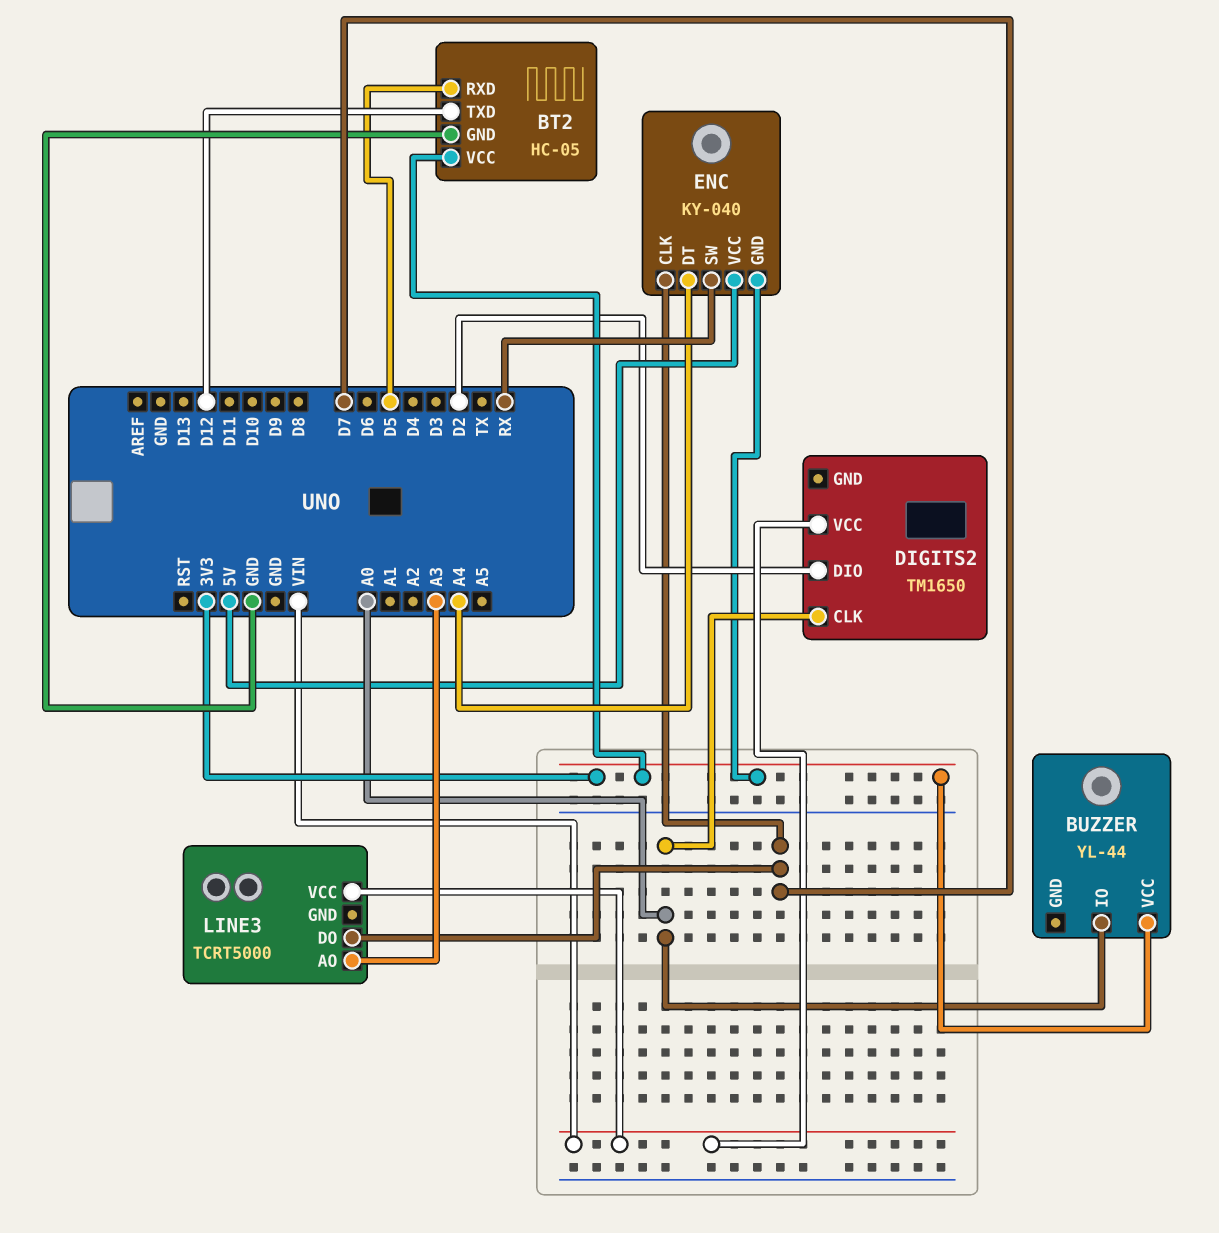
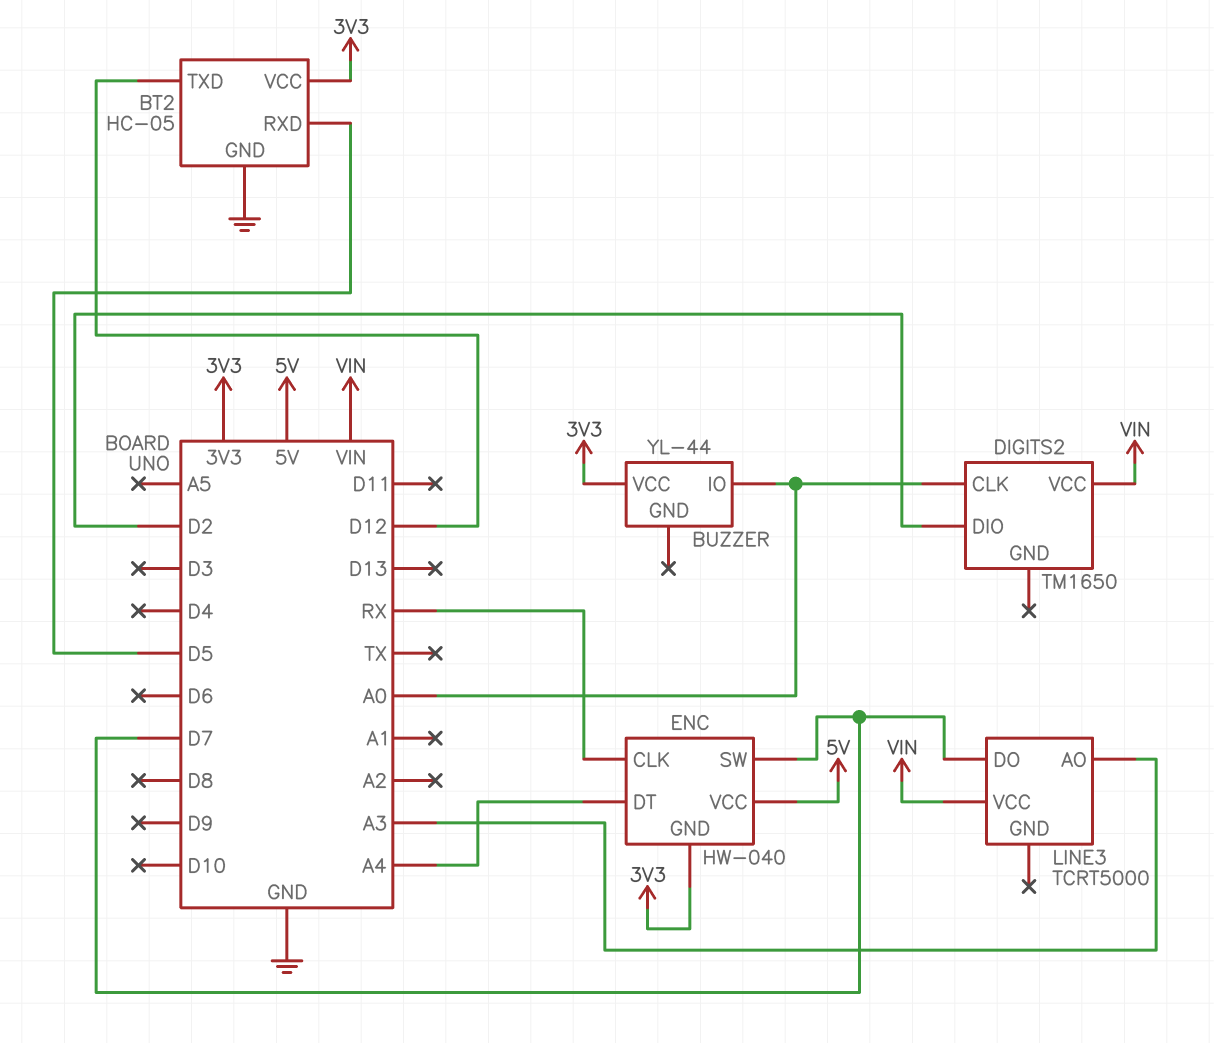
ENC: KY-040 -> HW-040
ENC pin CLK: D7 -> RX
ENC pin SW: RX -> D7

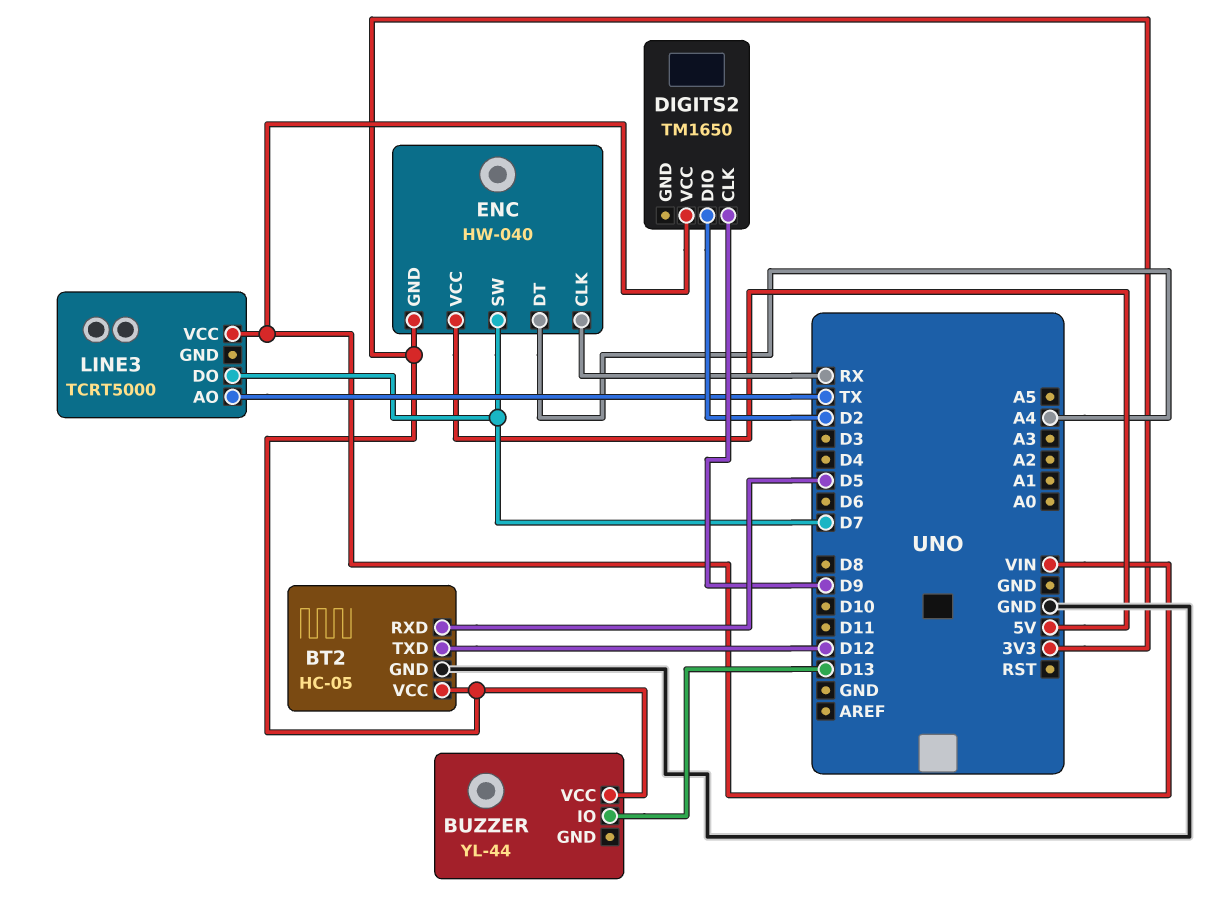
BUZZER pin IO: A0 -> D13
DIGITS2 pin CLK: A0 -> D9
LINE3 pin AO: A3 -> TX

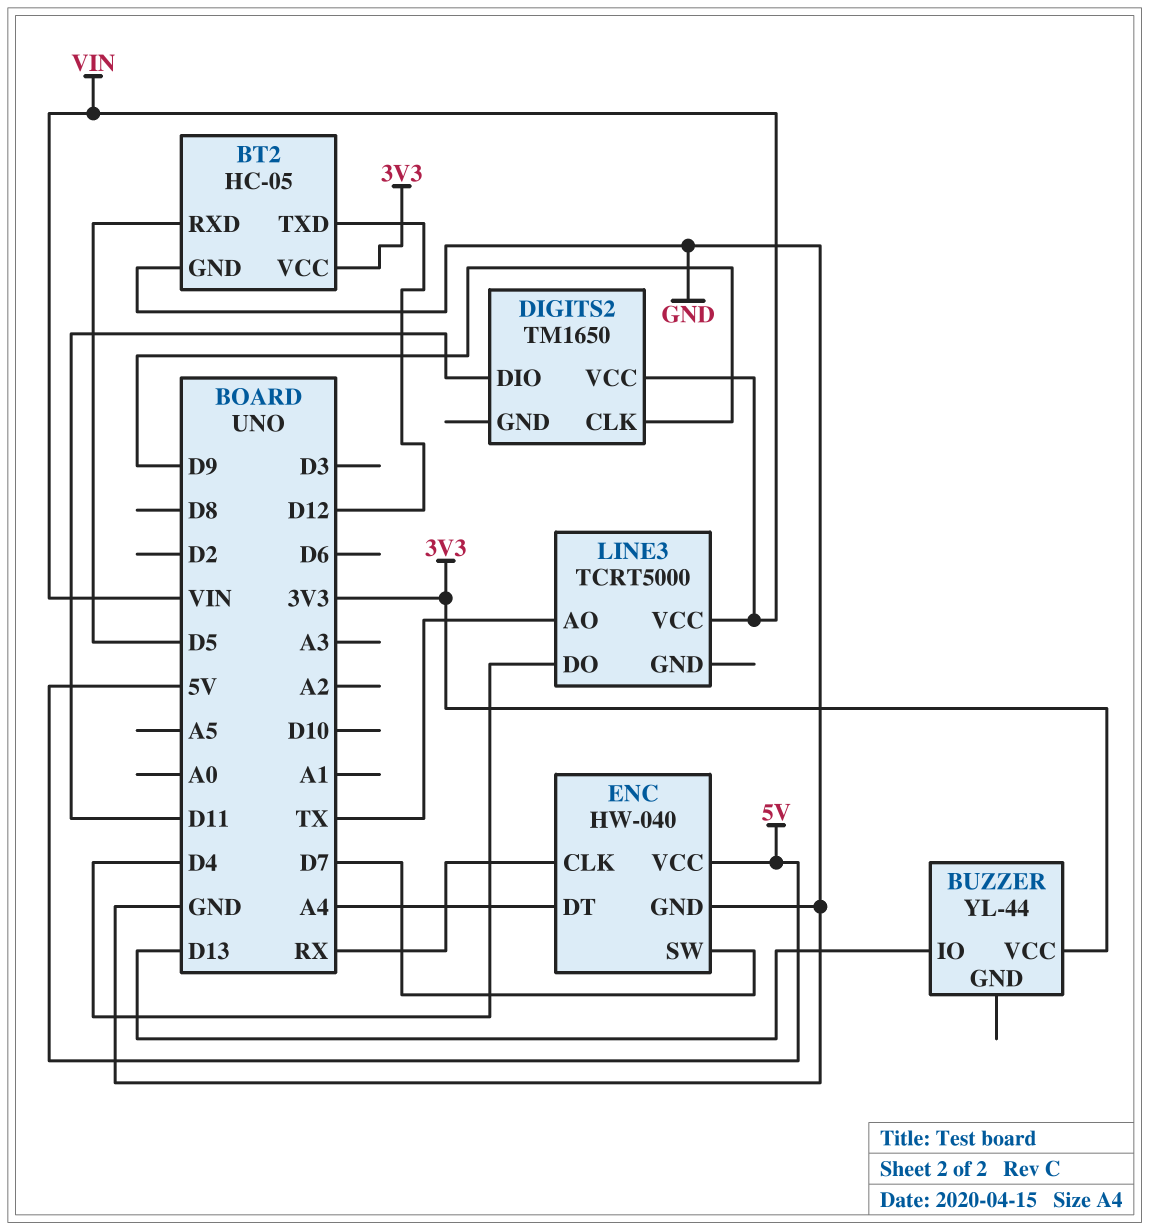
DIGITS2 pin DIO: D2 -> D11
ENC pin GND: 3V3 -> GND
LINE3 pin DO: D7 -> D4

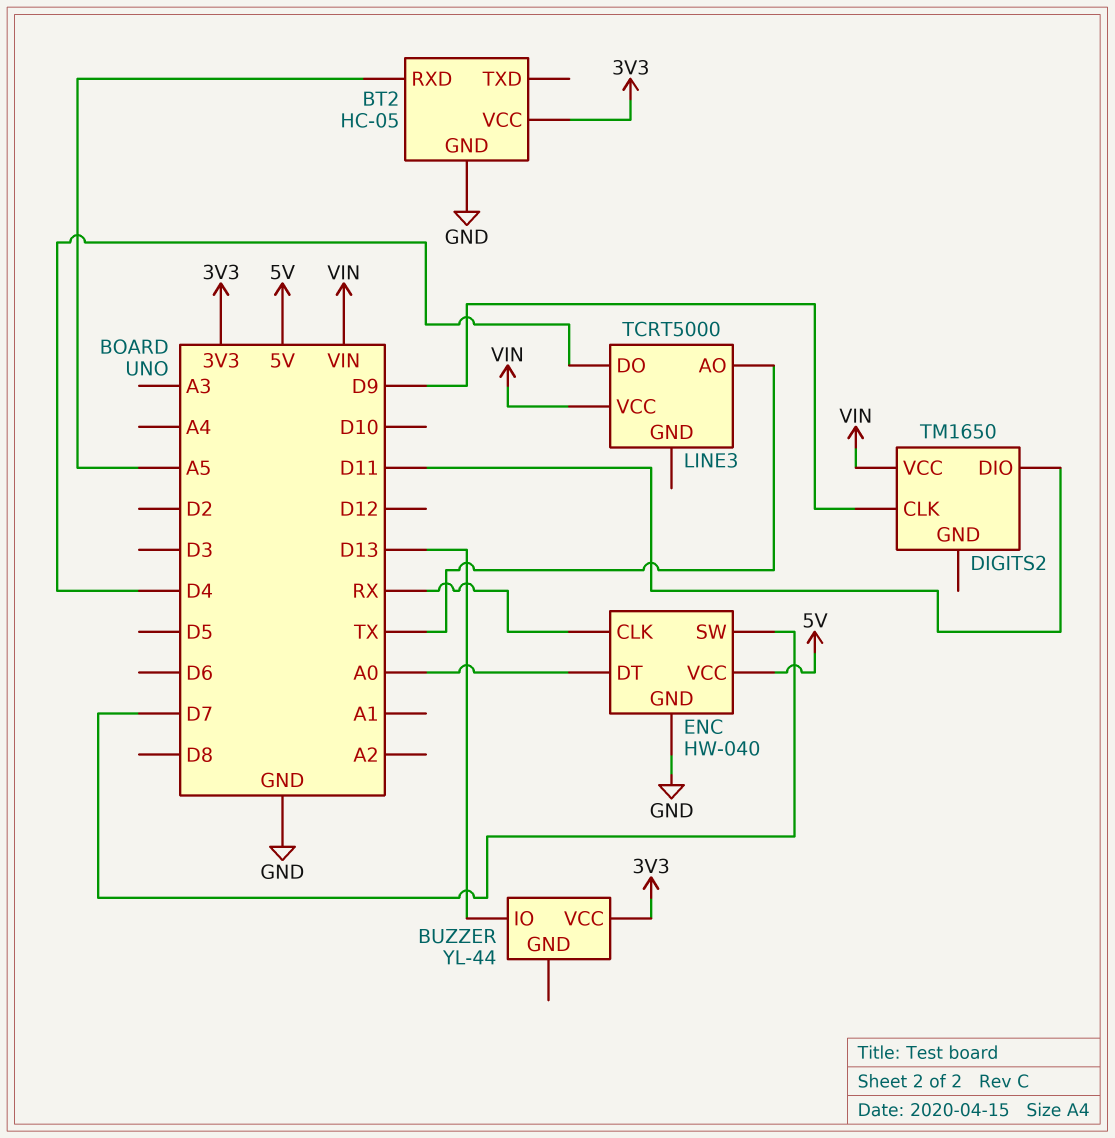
BT2 pin RXD: D5 -> A5
BT2 pin TXD: D12 -> none
ENC pin DT: A4 -> A0

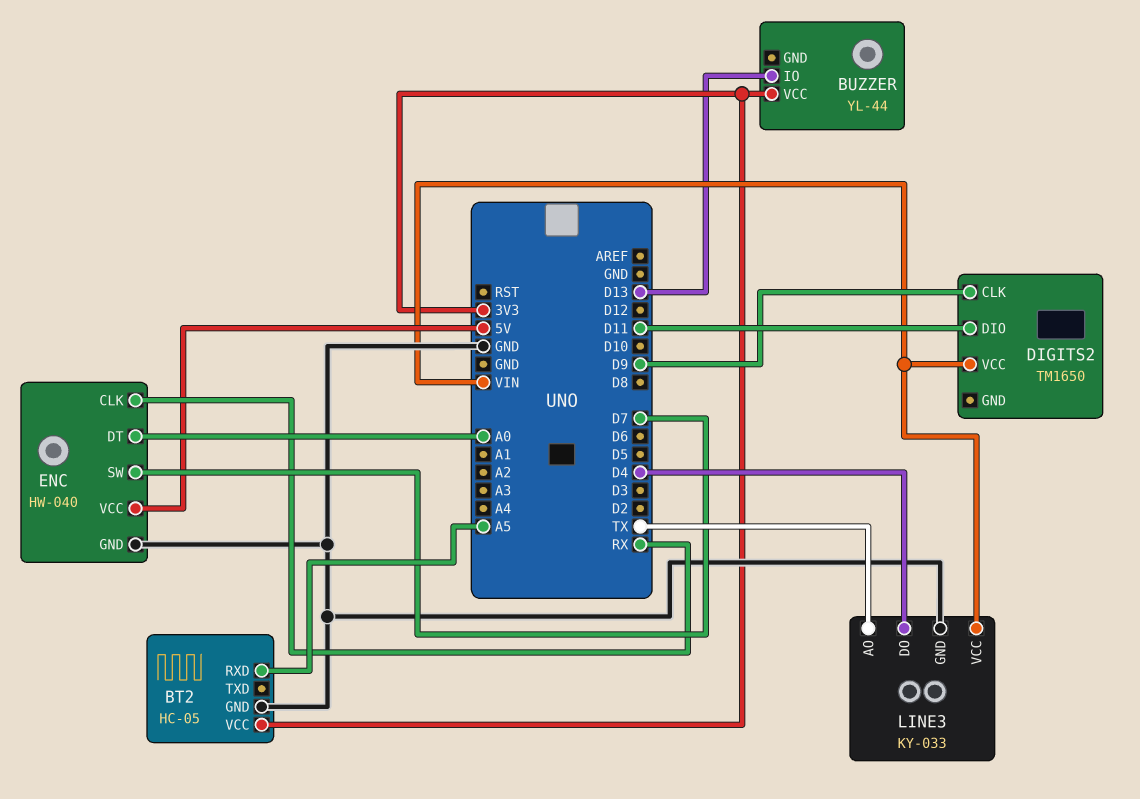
LINE3: TCRT5000 -> KY-033
LINE3 pin GND: none -> GND

